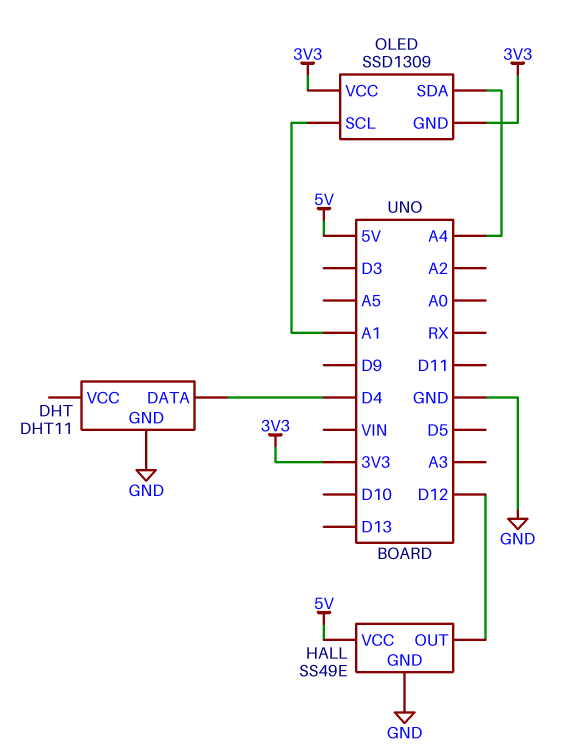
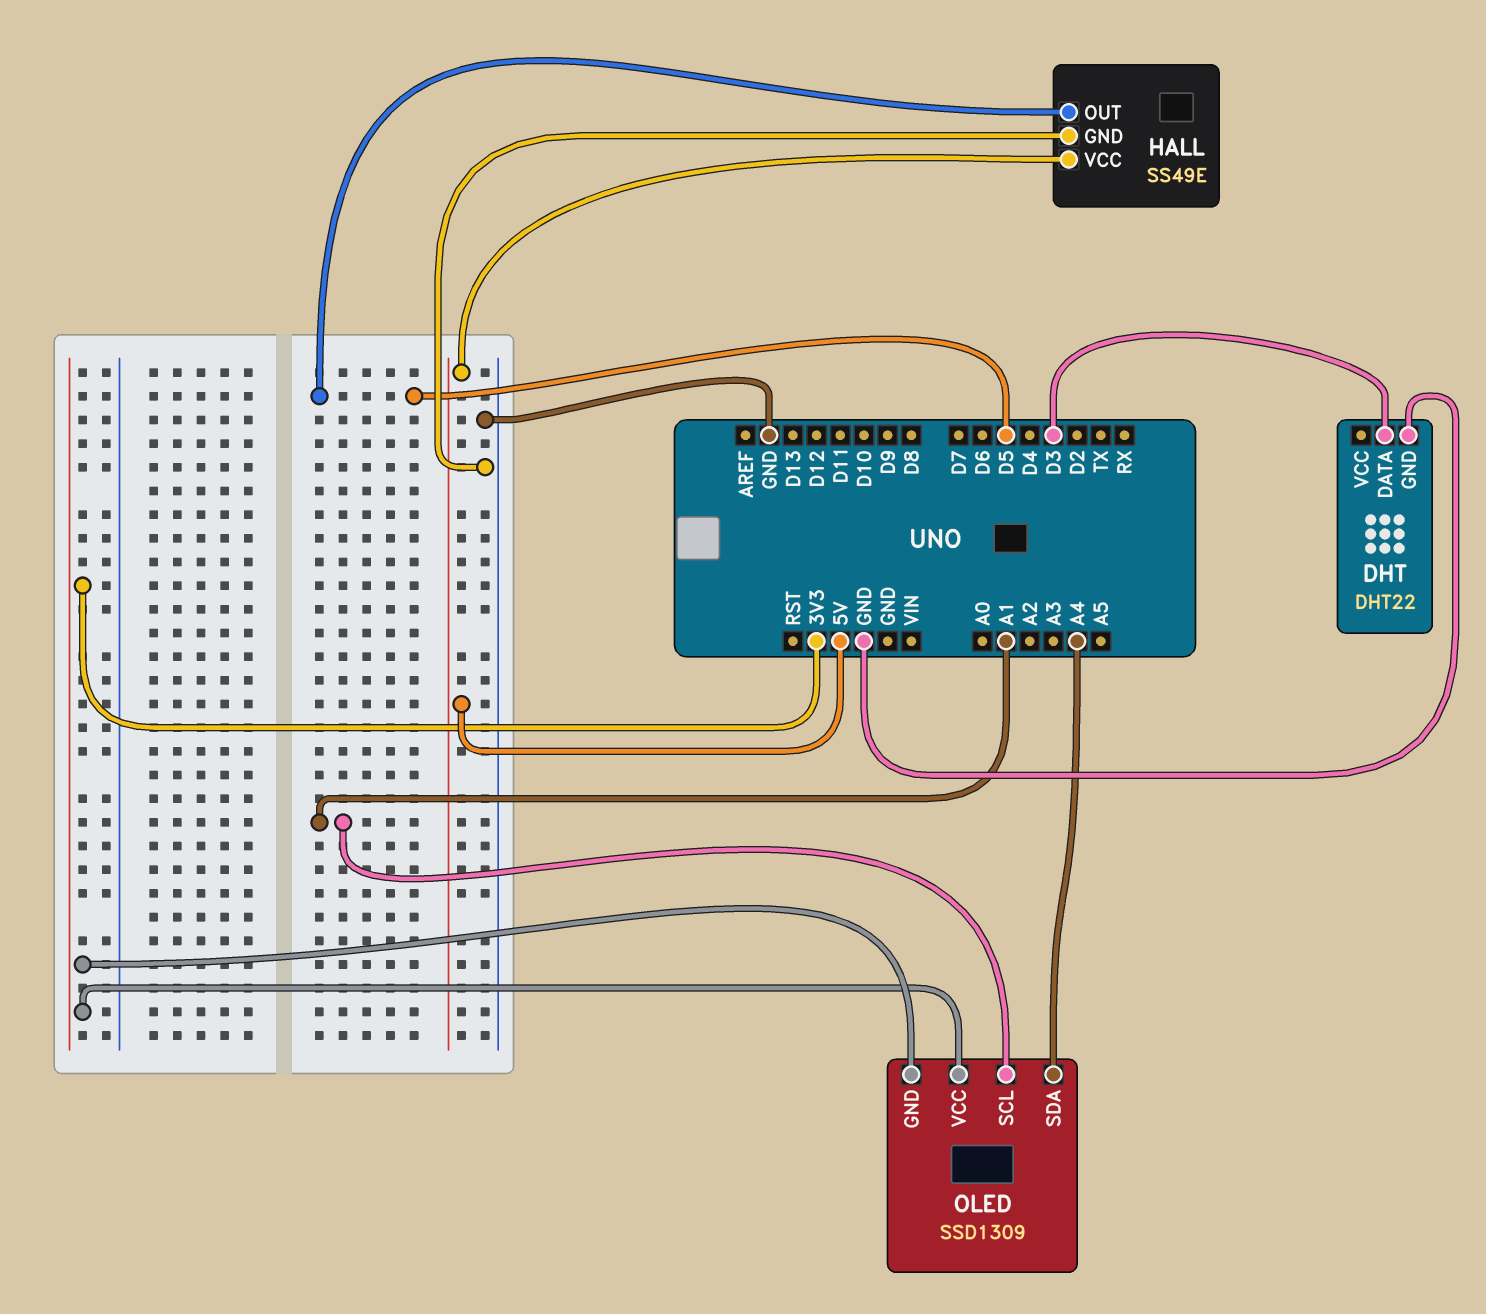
DHT: DHT11 -> DHT22
DHT pin DATA: D4 -> D3
HALL pin OUT: D12 -> D5

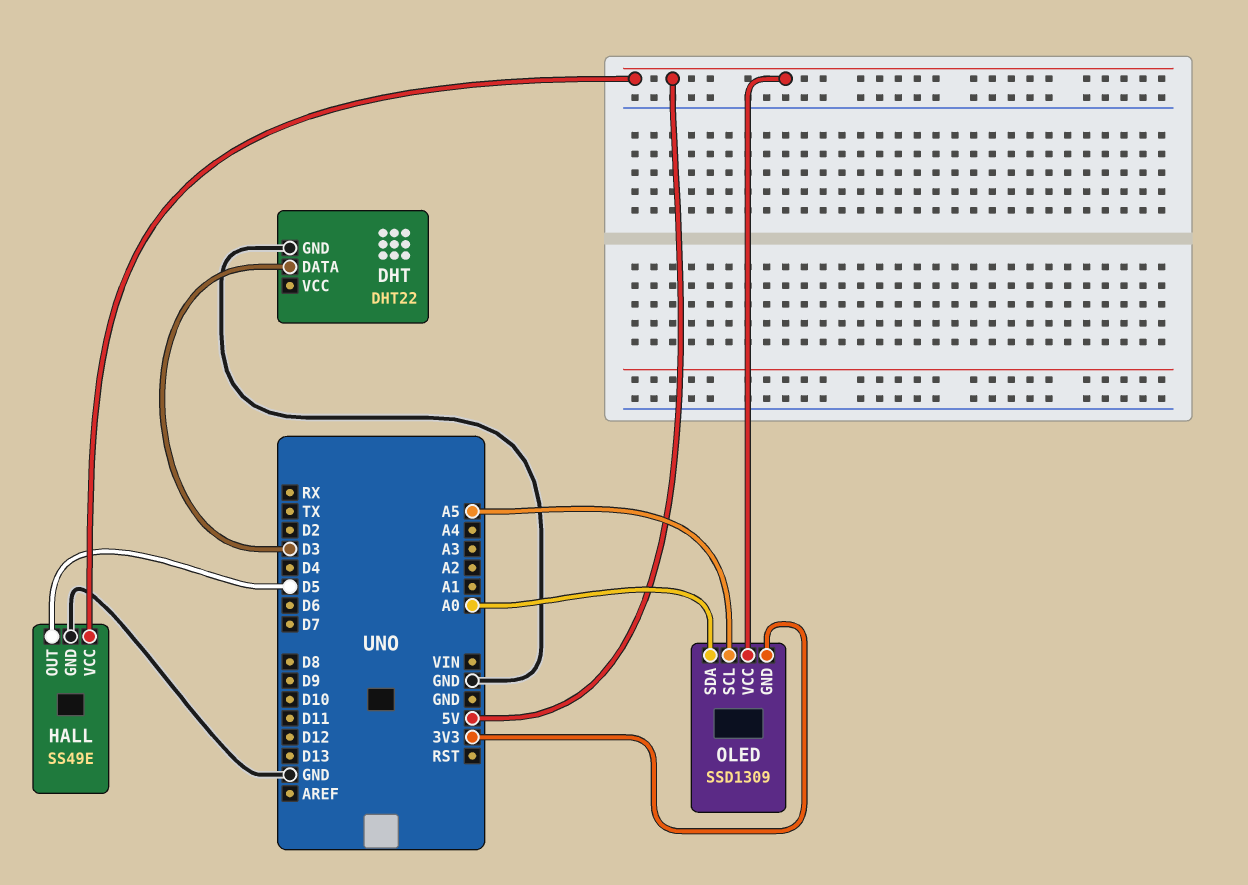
OLED pin SCL: A1 -> A5
OLED pin SDA: A4 -> A0
OLED pin VCC: 3V3 -> 5V

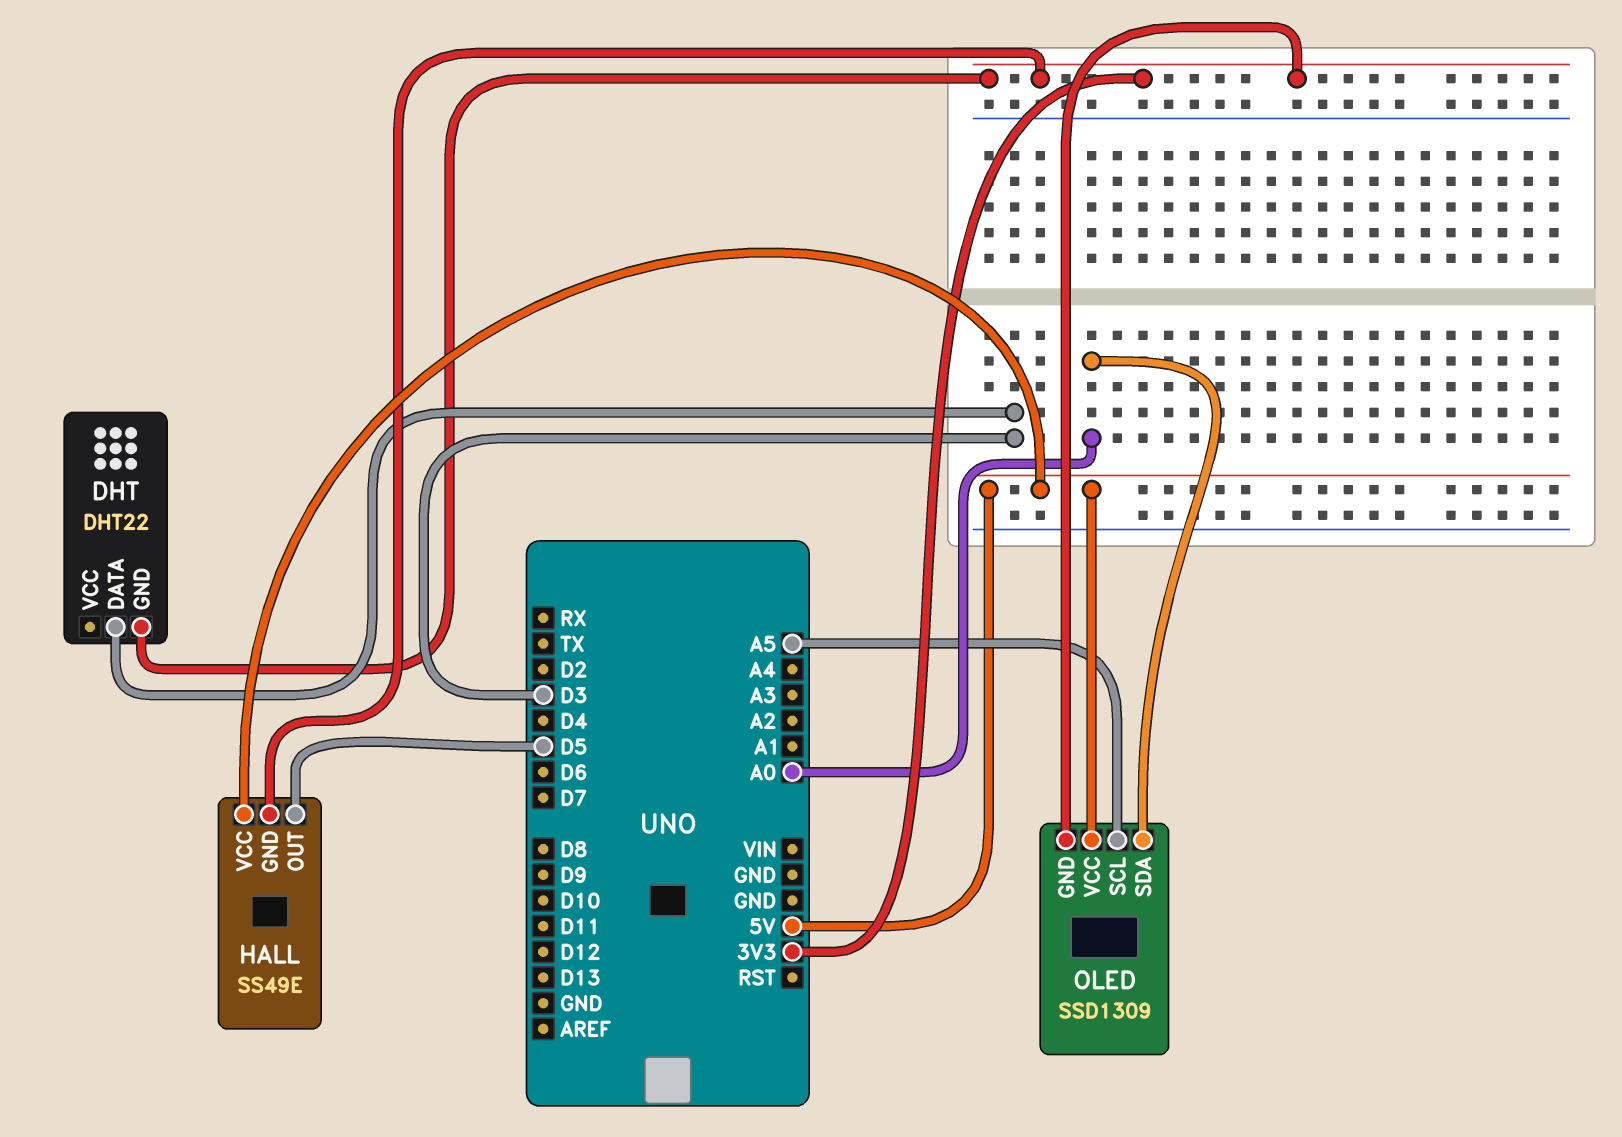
DHT pin GND: GND -> 3V3
HALL pin GND: GND -> 3V3

